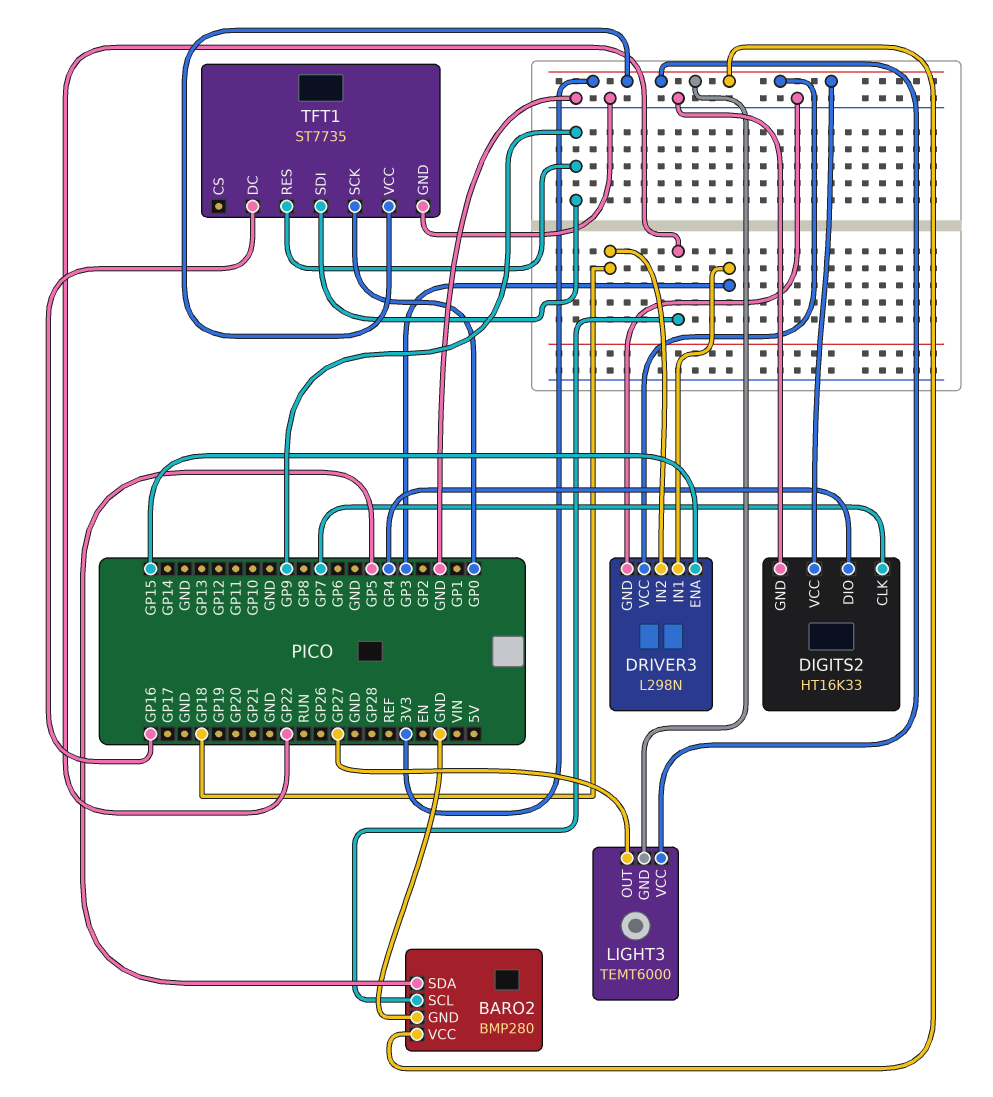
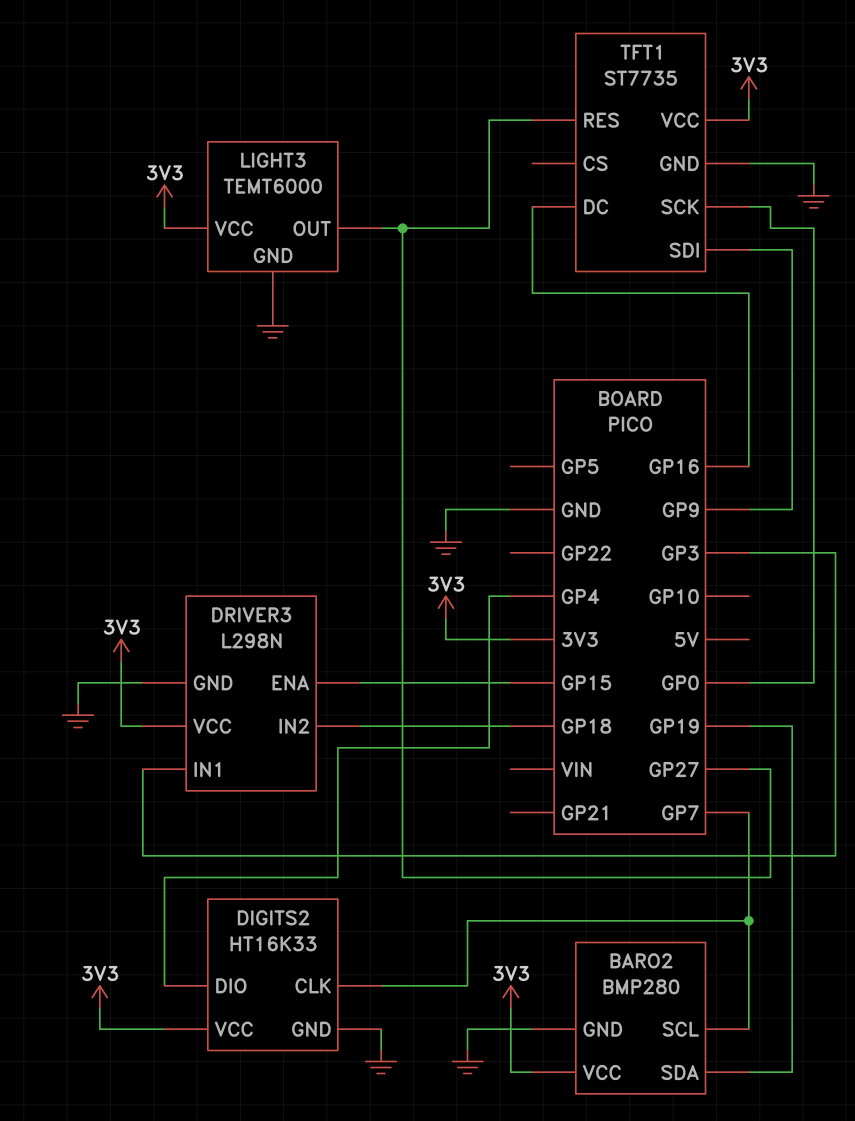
BARO2 pin SCL: GP22 -> GP7
BARO2 pin SDA: GP5 -> GP19
LIGHT3 pin GND: 3V3 -> GND
TFT1 pin RES: GP9 -> GP27

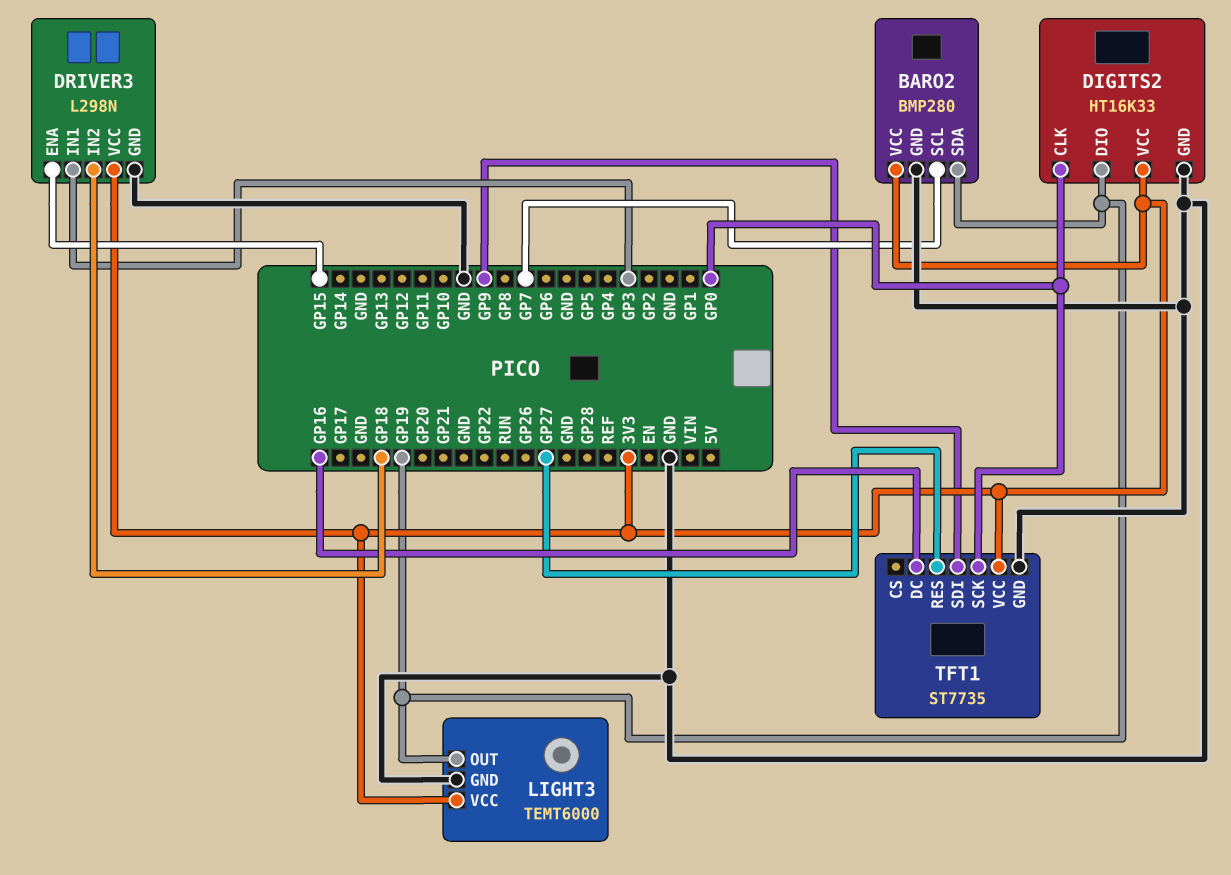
DIGITS2 pin CLK: GP7 -> GP0
DIGITS2 pin DIO: GP4 -> GP19
LIGHT3 pin OUT: GP27 -> GP19

